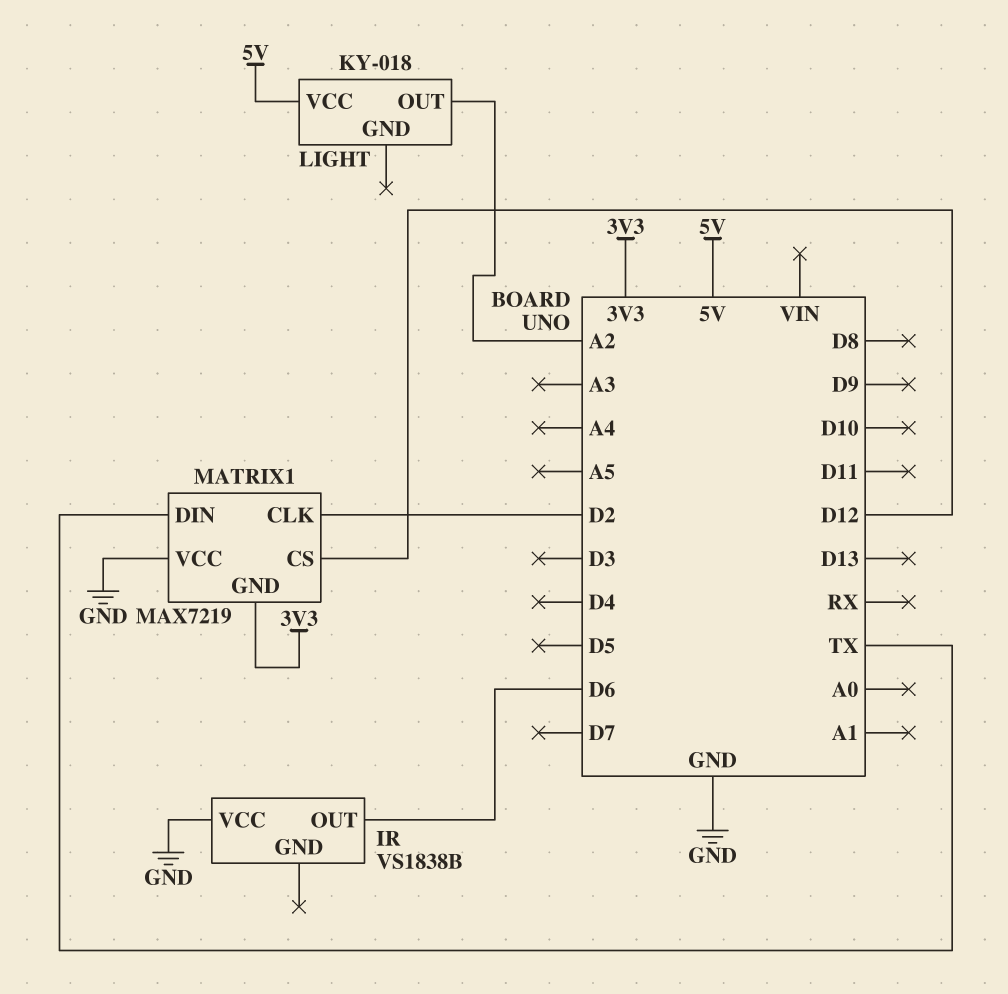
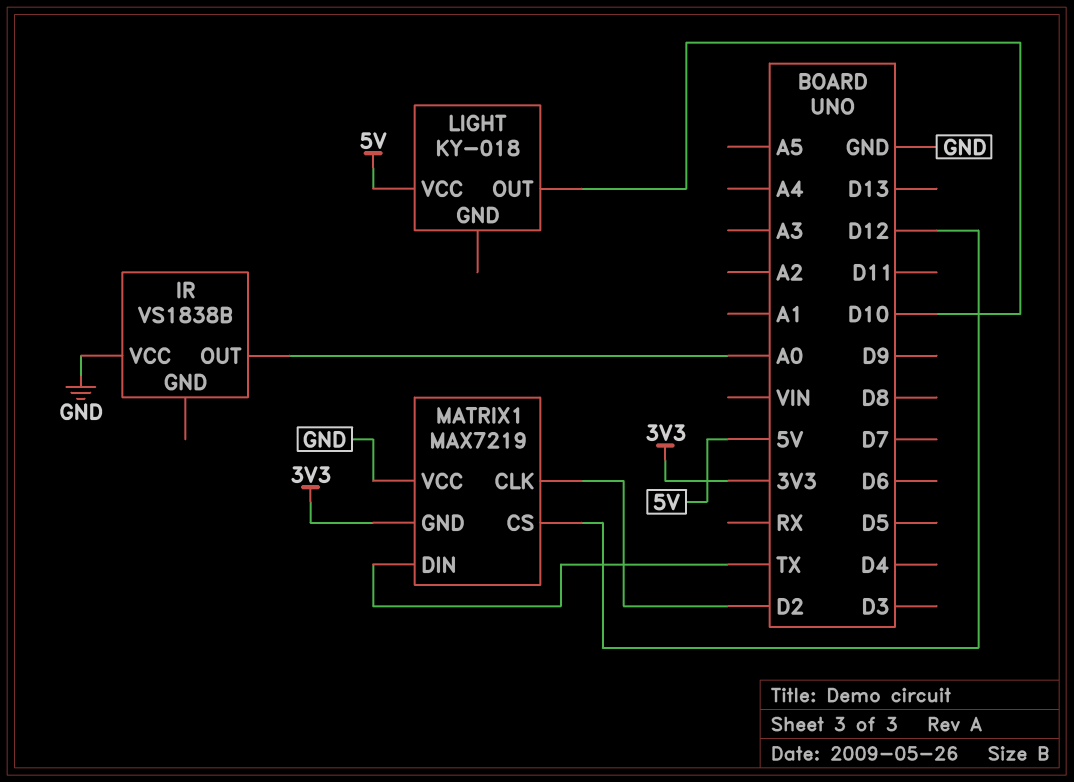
IR pin OUT: D6 -> A0
LIGHT pin OUT: A2 -> D10

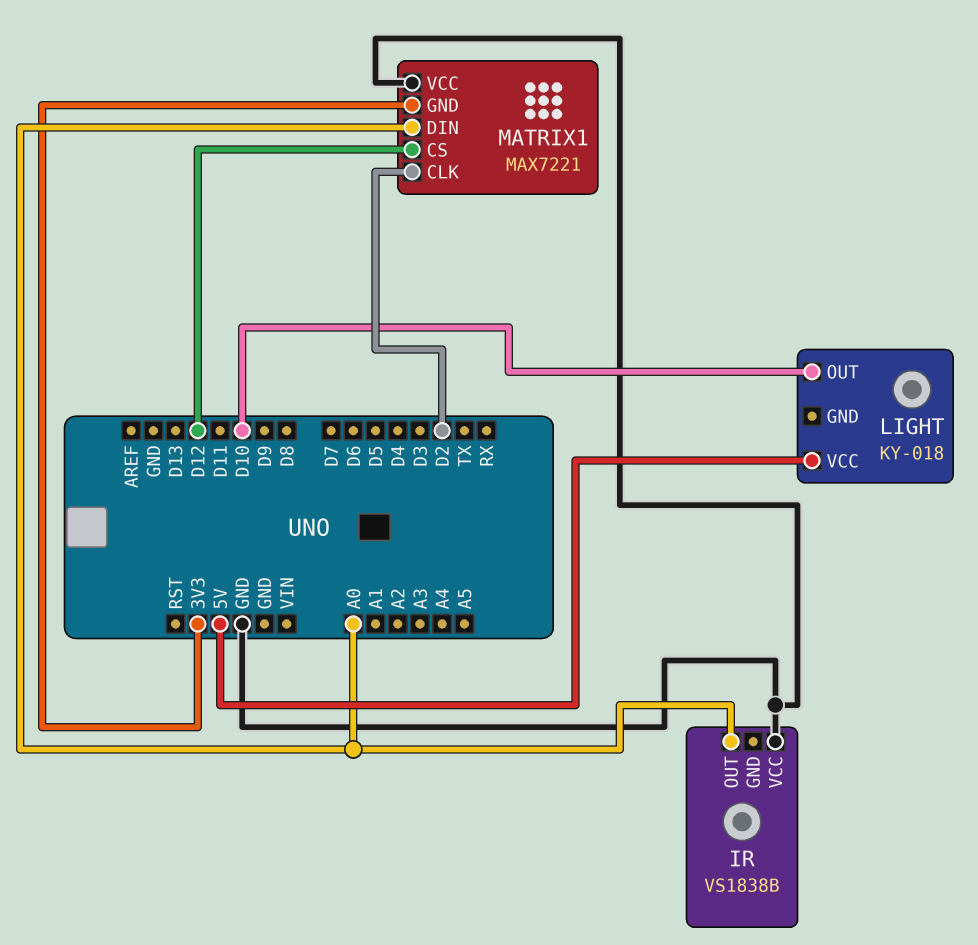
MATRIX1: MAX7219 -> MAX7221
MATRIX1 pin DIN: TX -> A0

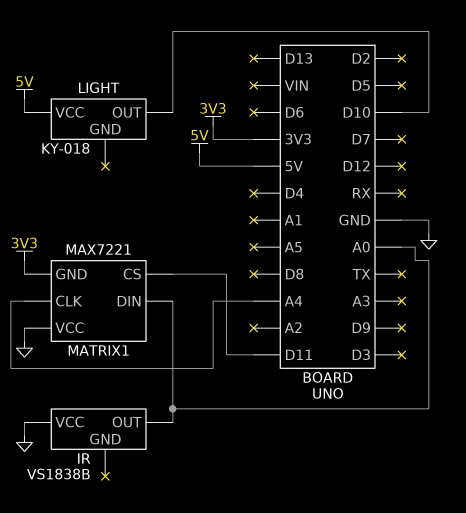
MATRIX1 pin CLK: D2 -> A4
MATRIX1 pin CS: D12 -> D11

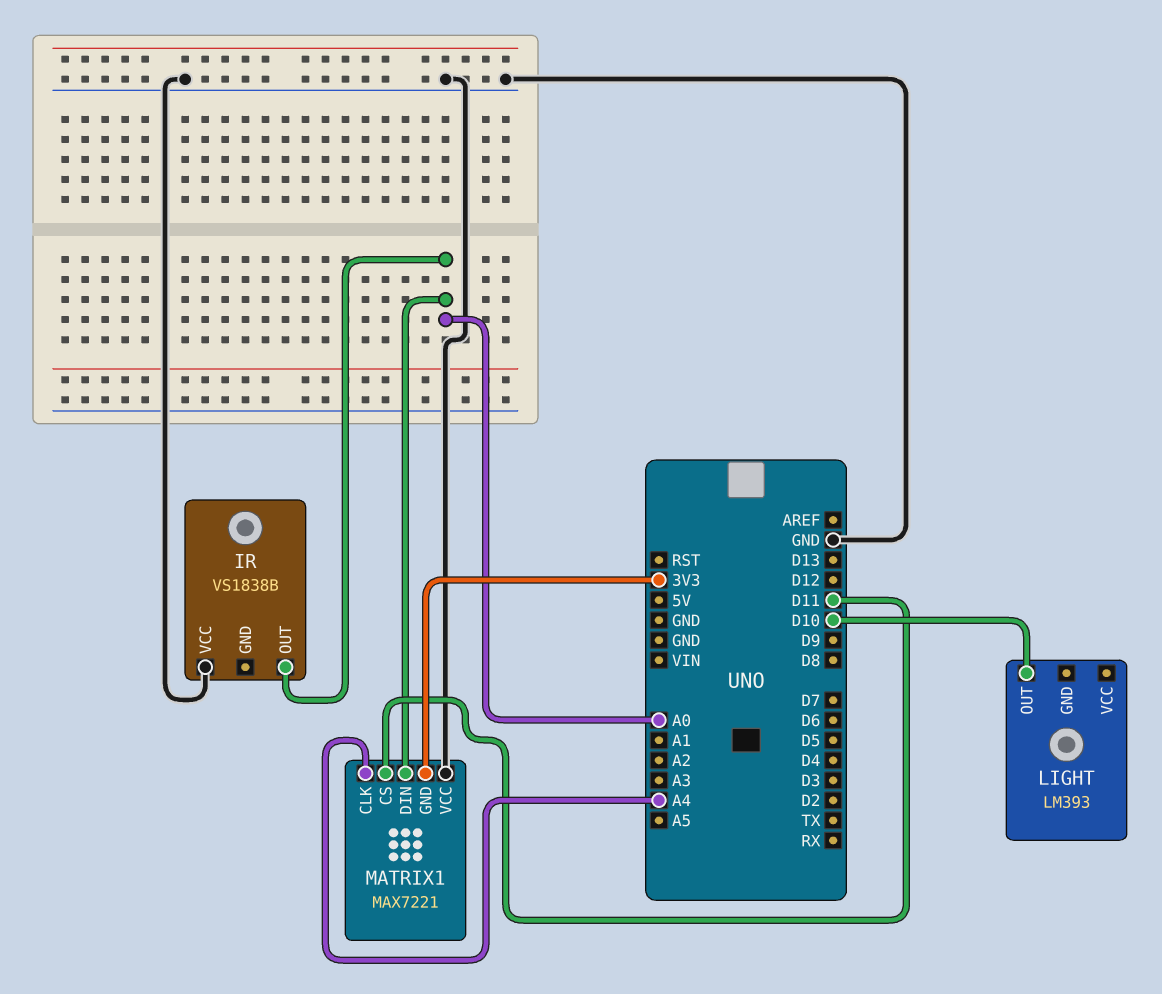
LIGHT: KY-018 -> LM393
LIGHT pin VCC: 5V -> none

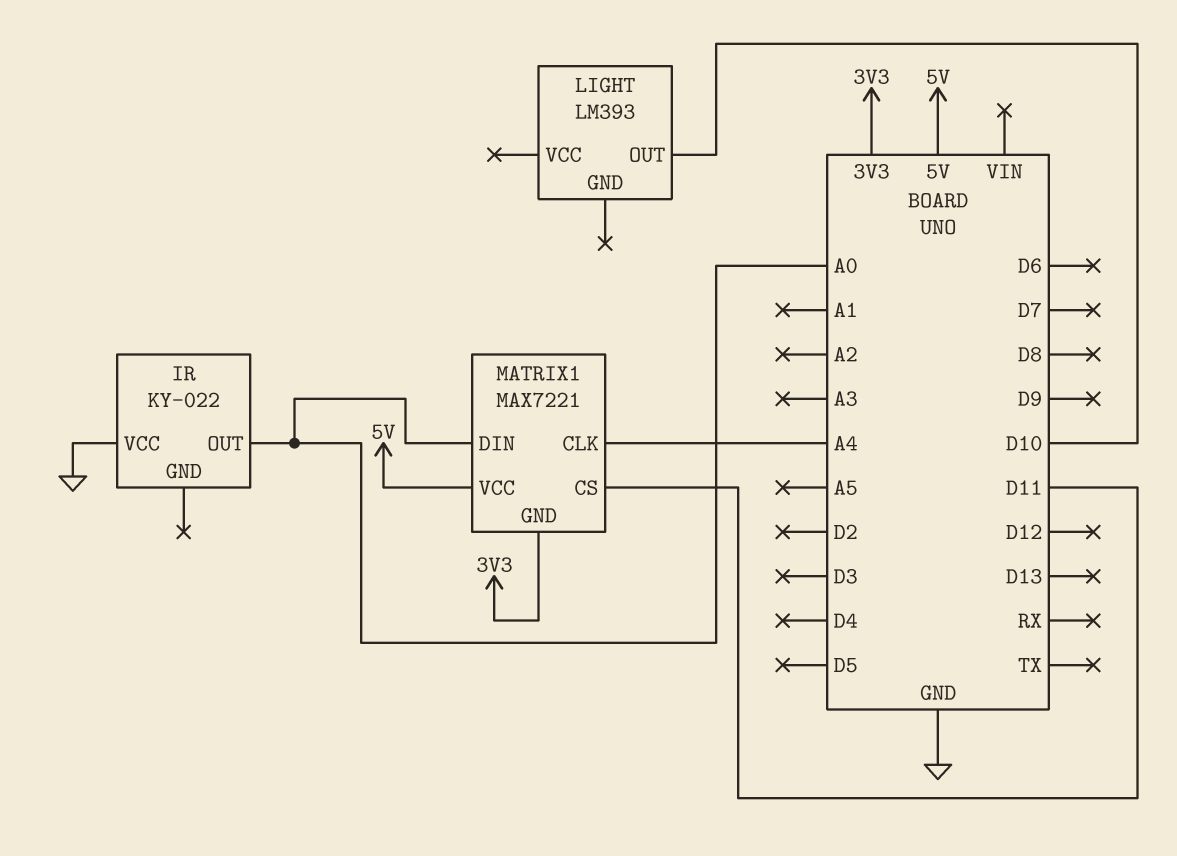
IR: VS1838B -> KY-022
MATRIX1 pin VCC: GND -> 5V

